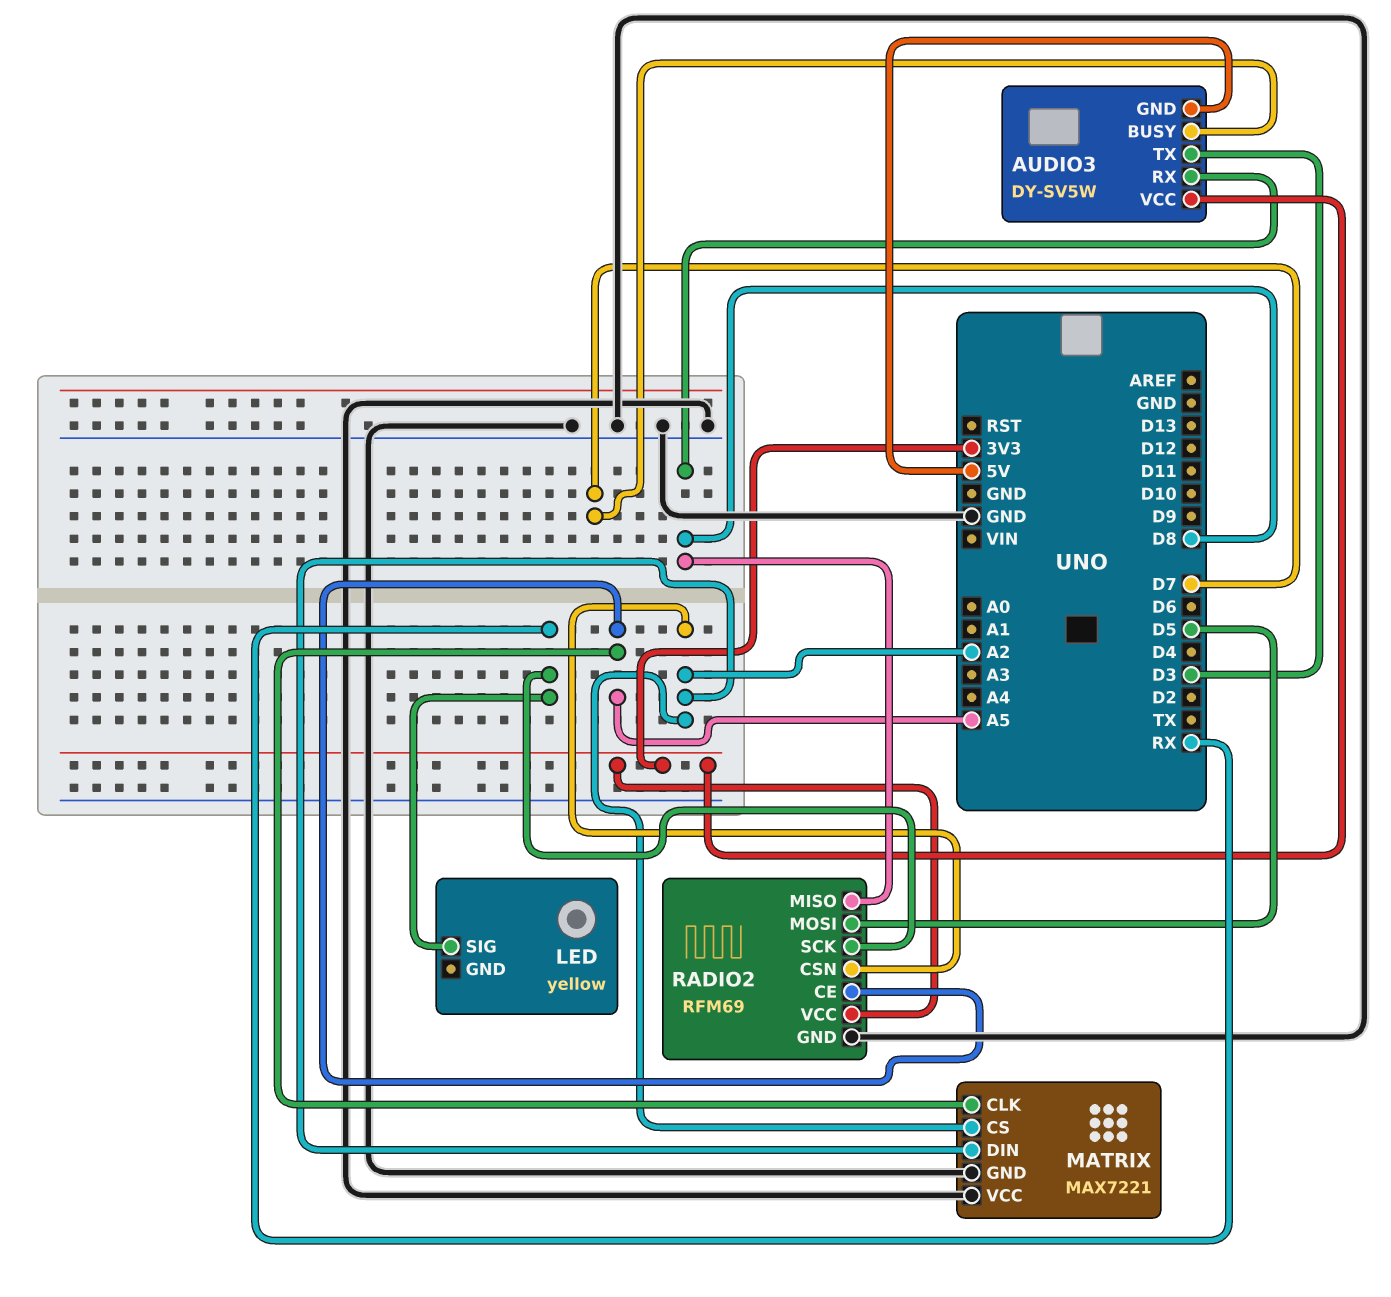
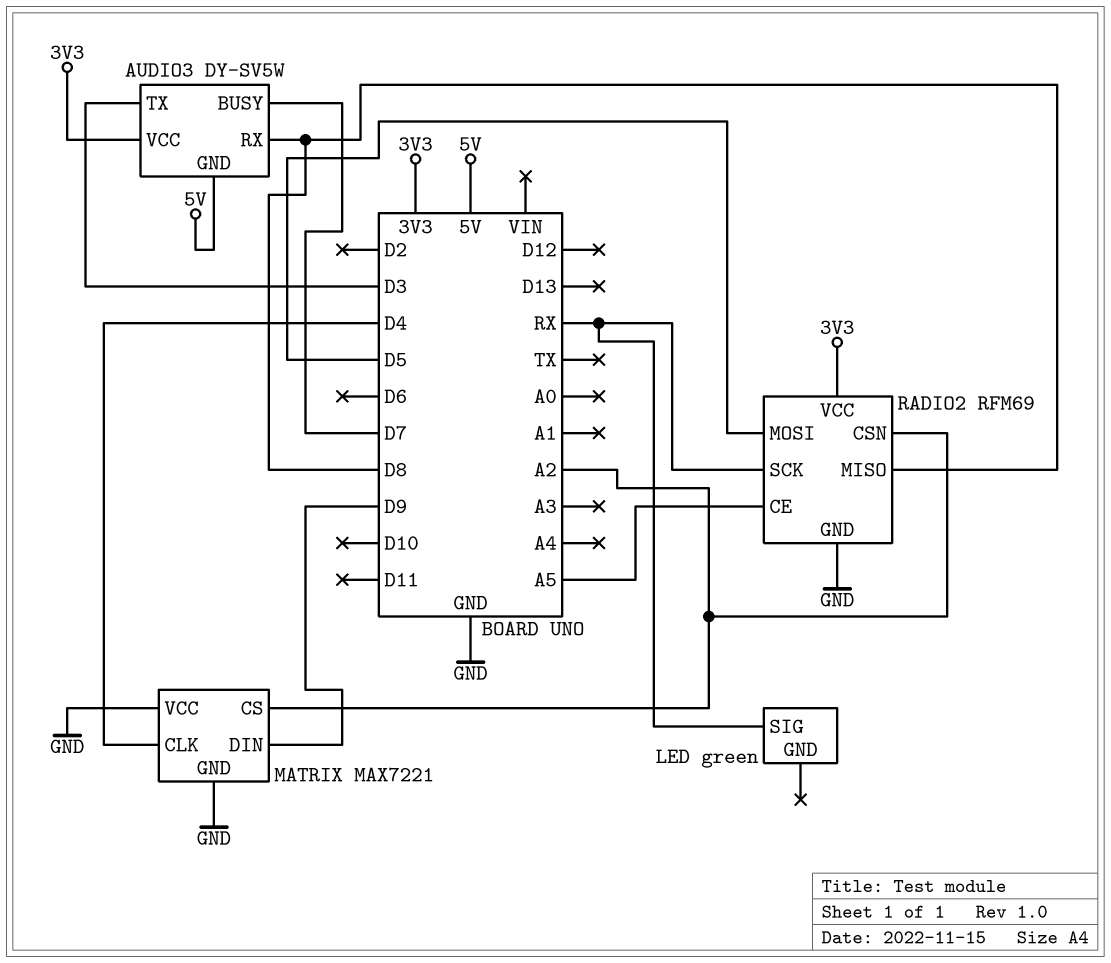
LED: yellow -> green
MATRIX pin CLK: A5 -> D4
MATRIX pin DIN: A2 -> D9

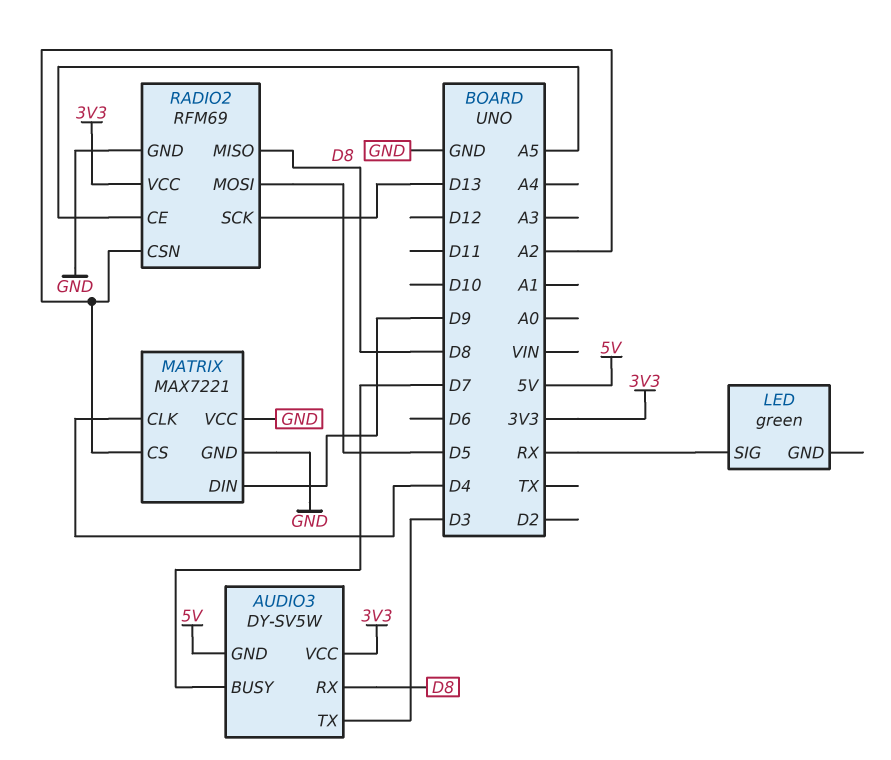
RADIO2 pin SCK: RX -> D13

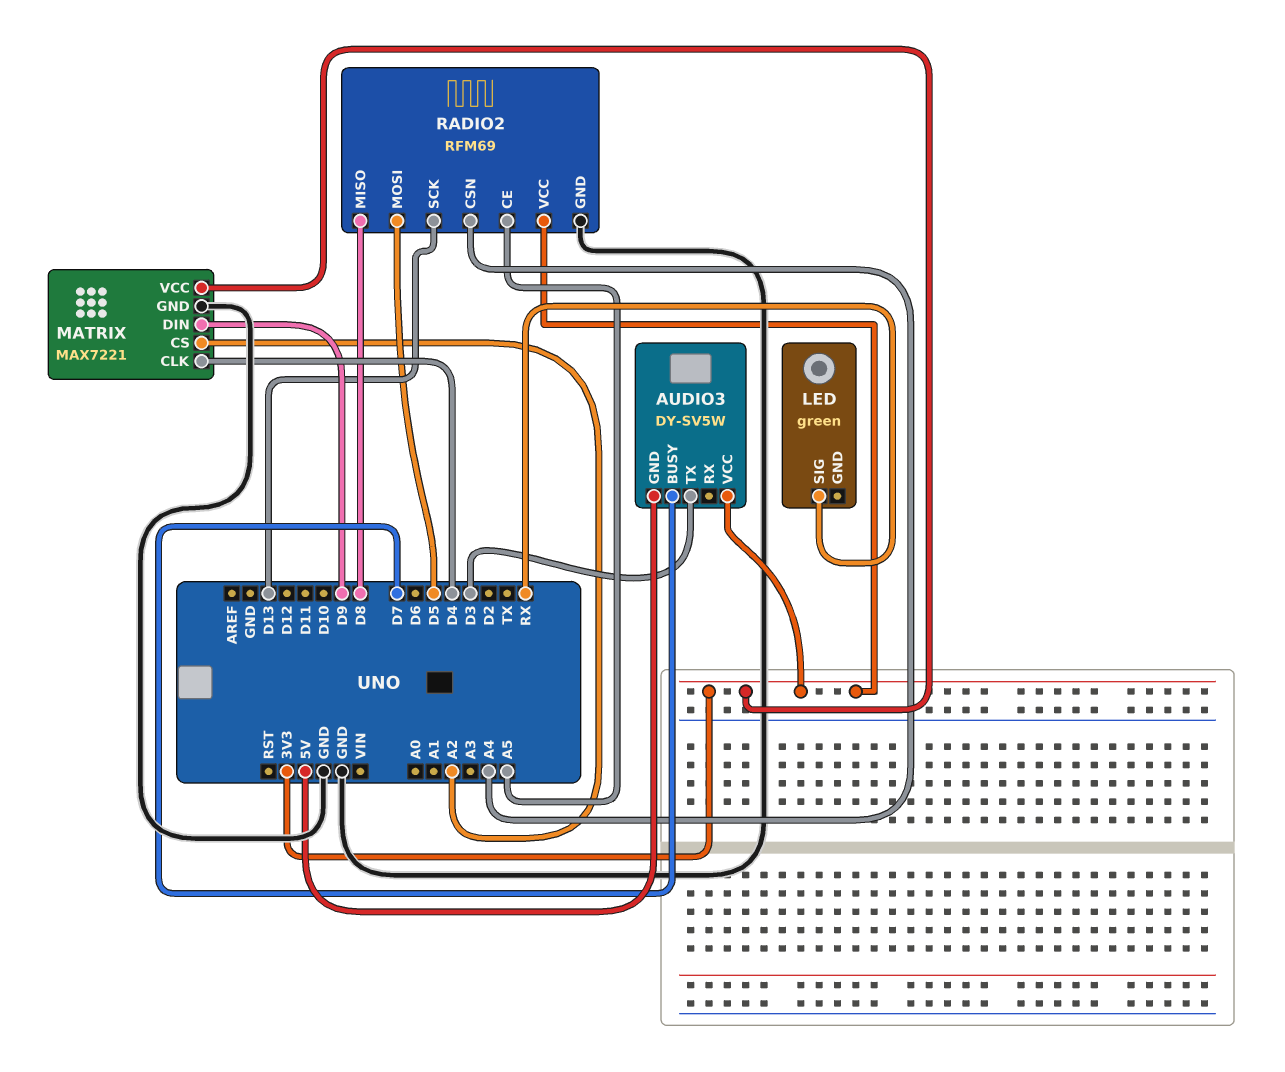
AUDIO3 pin RX: D8 -> none
MATRIX pin VCC: GND -> 3V3
RADIO2 pin CSN: A2 -> A4

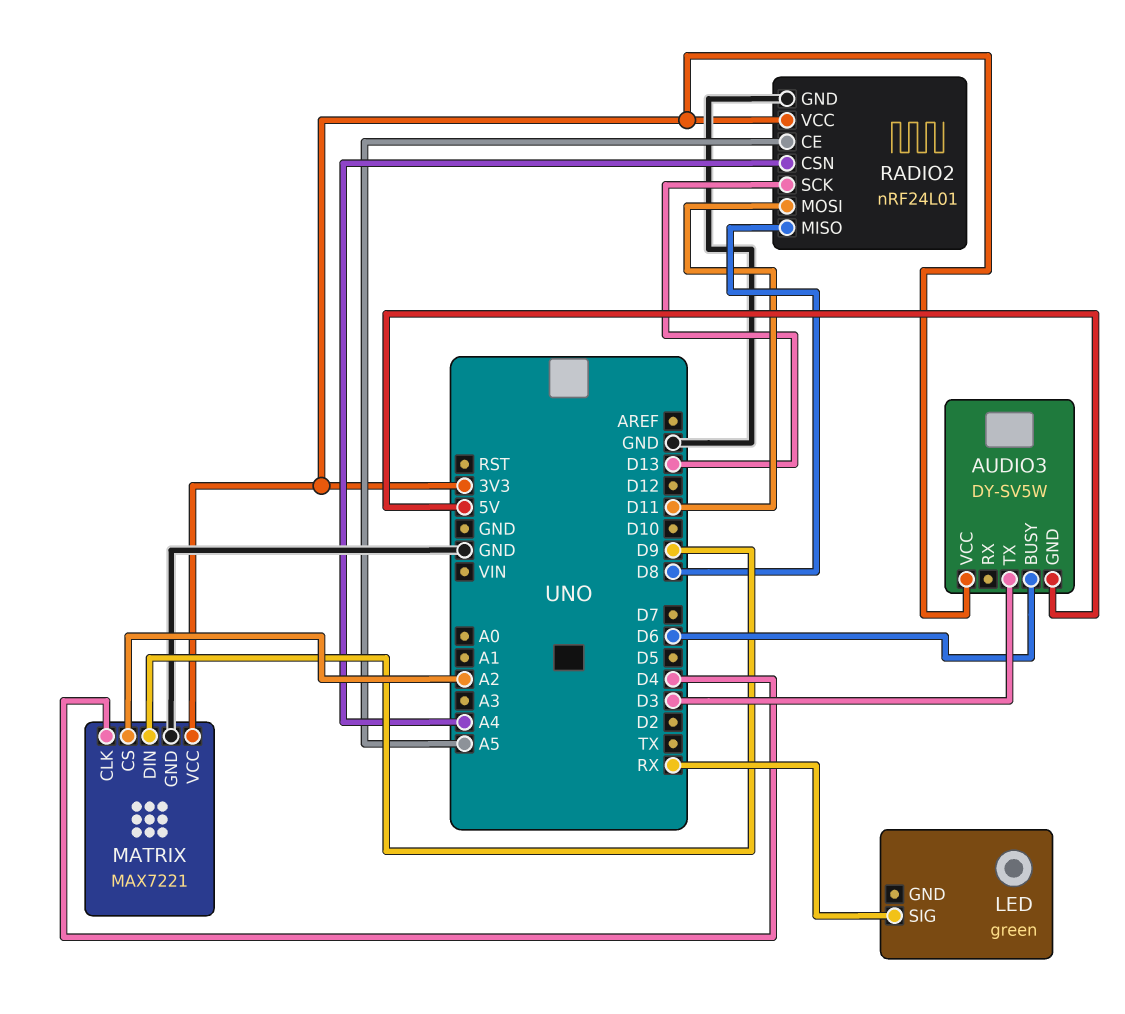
AUDIO3 pin BUSY: D7 -> D6
RADIO2: RFM69 -> nRF24L01
RADIO2 pin MOSI: D5 -> D11

